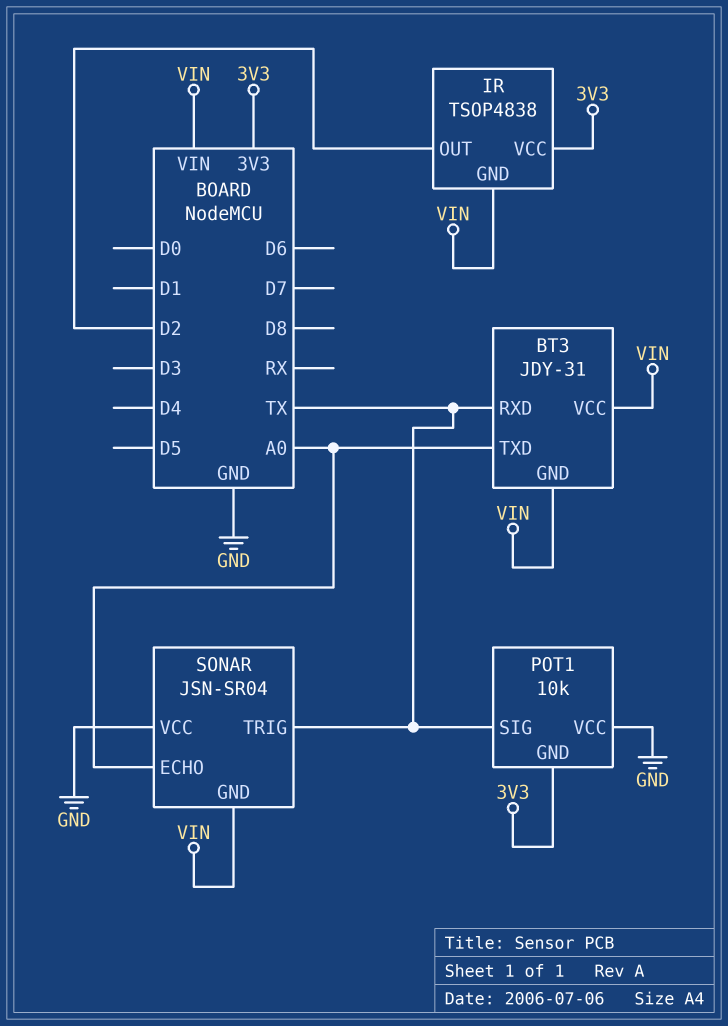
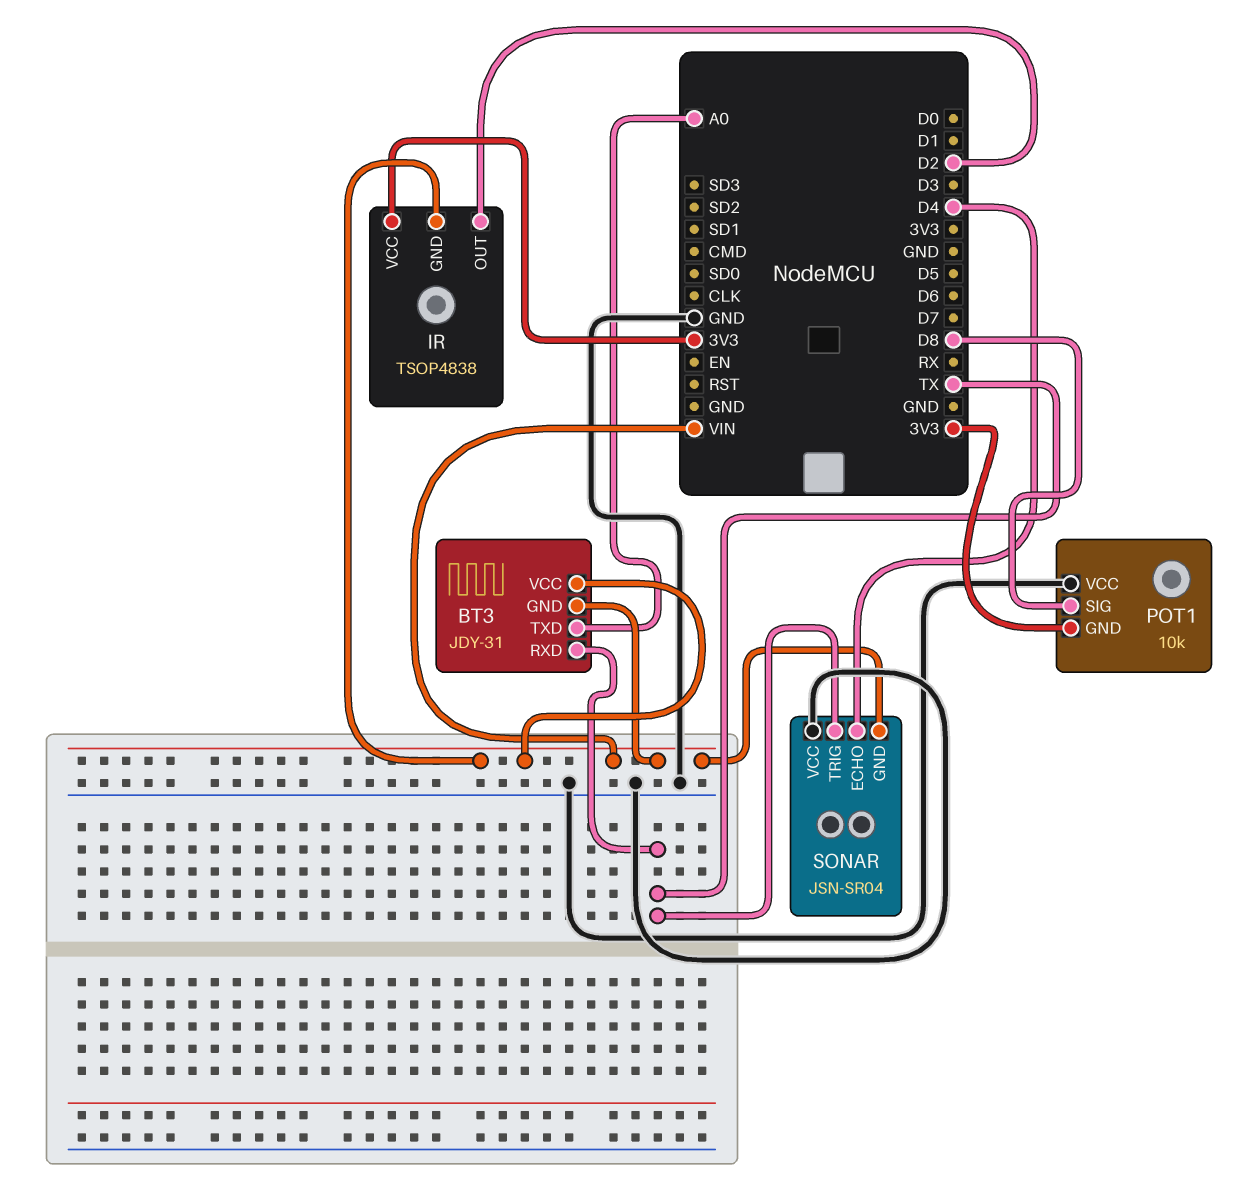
POT1 pin SIG: TX -> D8
SONAR pin ECHO: A0 -> D4

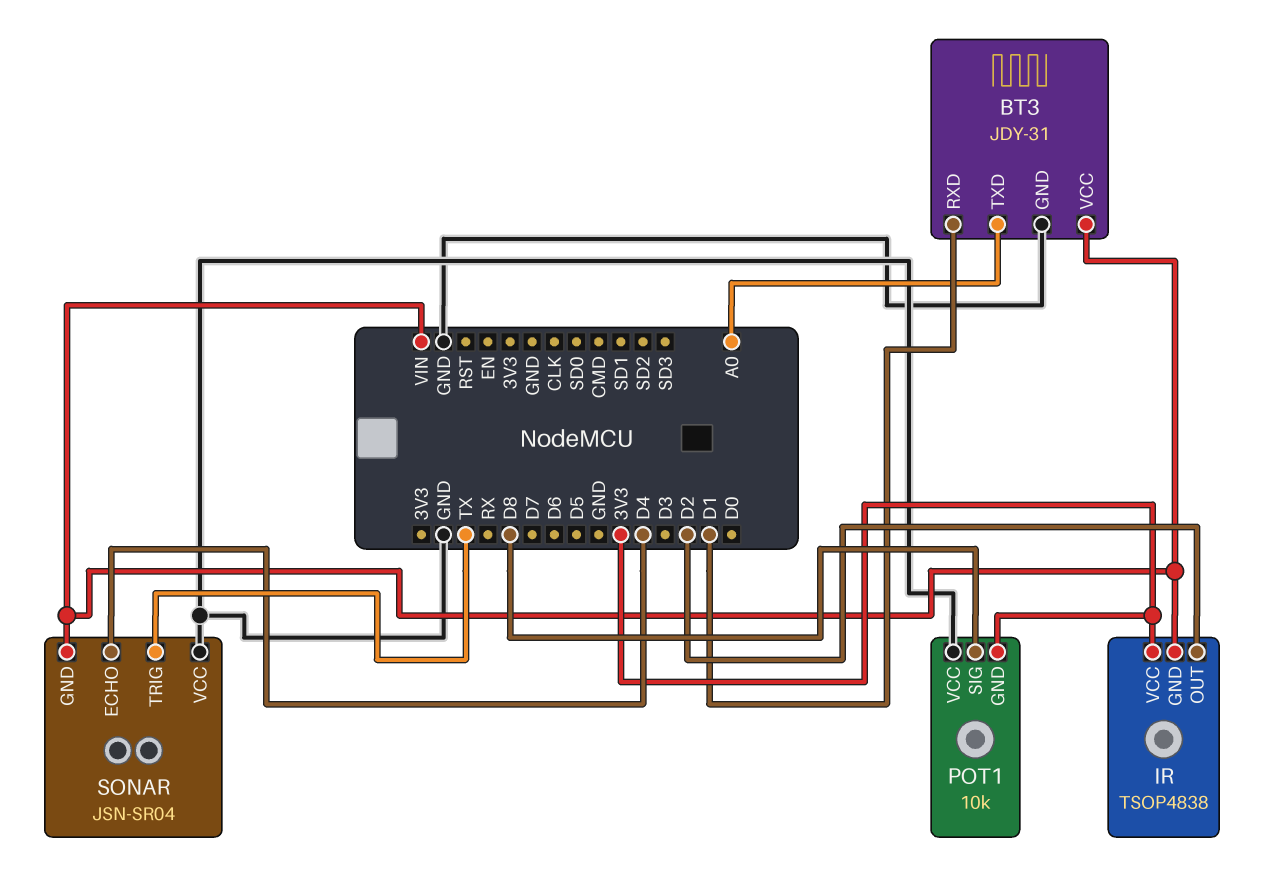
BT3 pin GND: VIN -> GND
BT3 pin RXD: TX -> D1

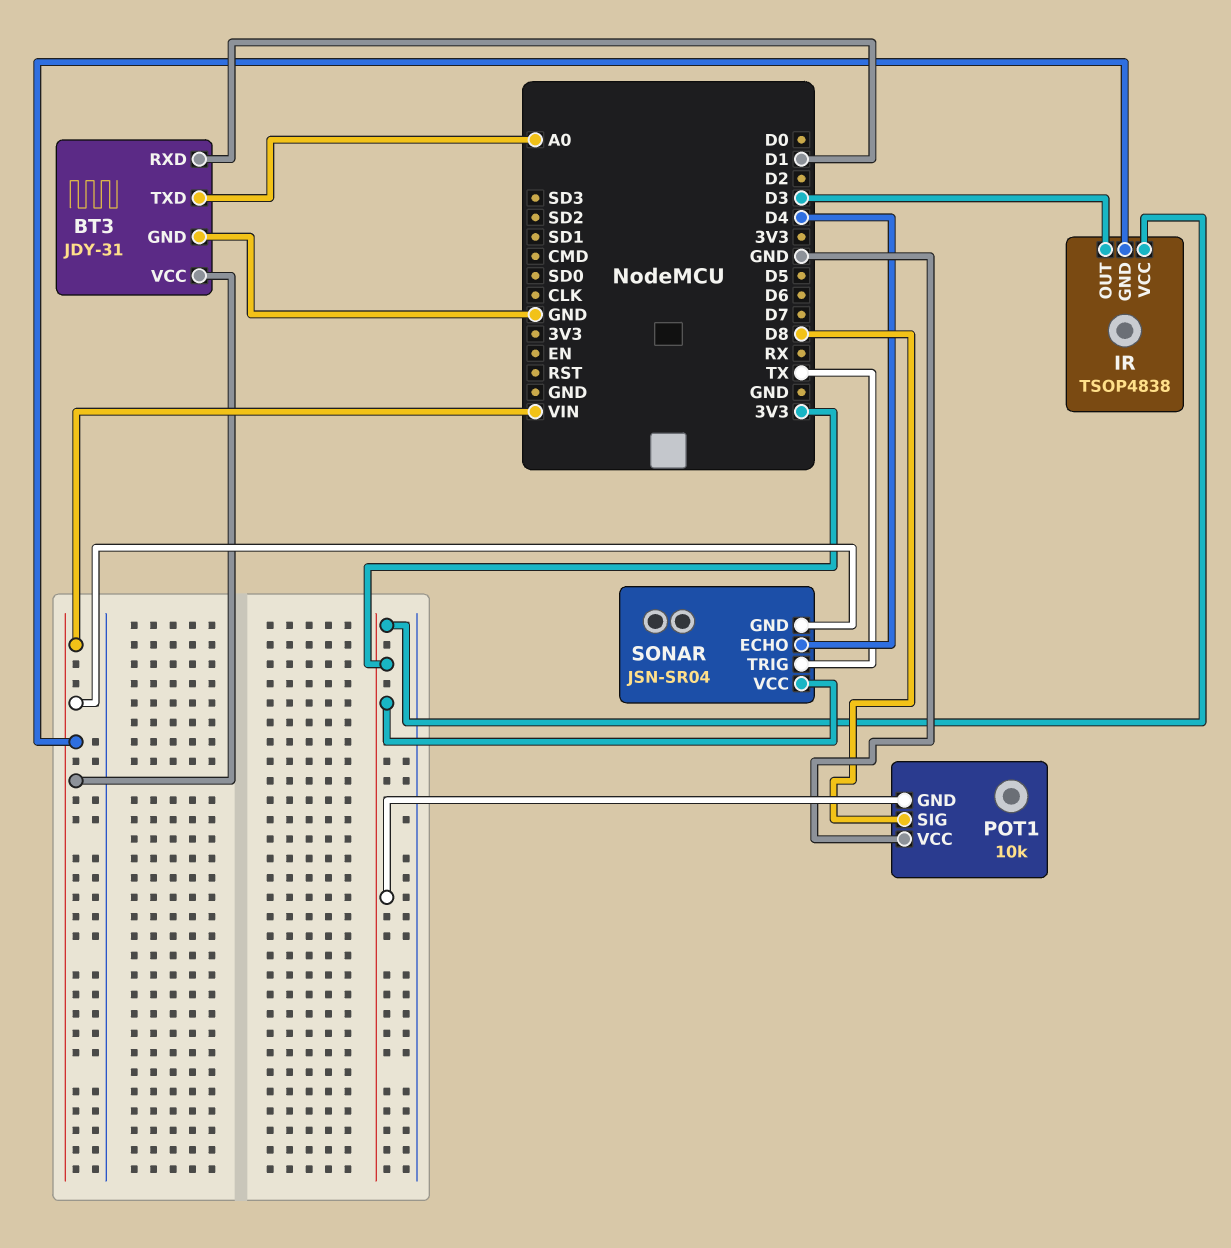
IR pin OUT: D2 -> D3
SONAR pin VCC: GND -> 3V3

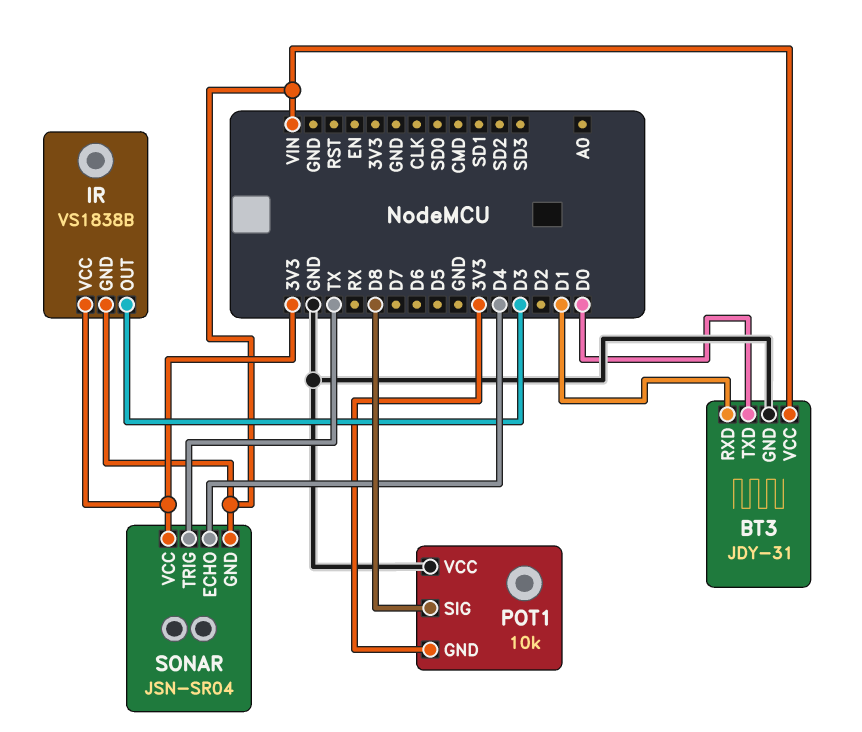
BT3 pin TXD: A0 -> D0
IR: TSOP4838 -> VS1838B

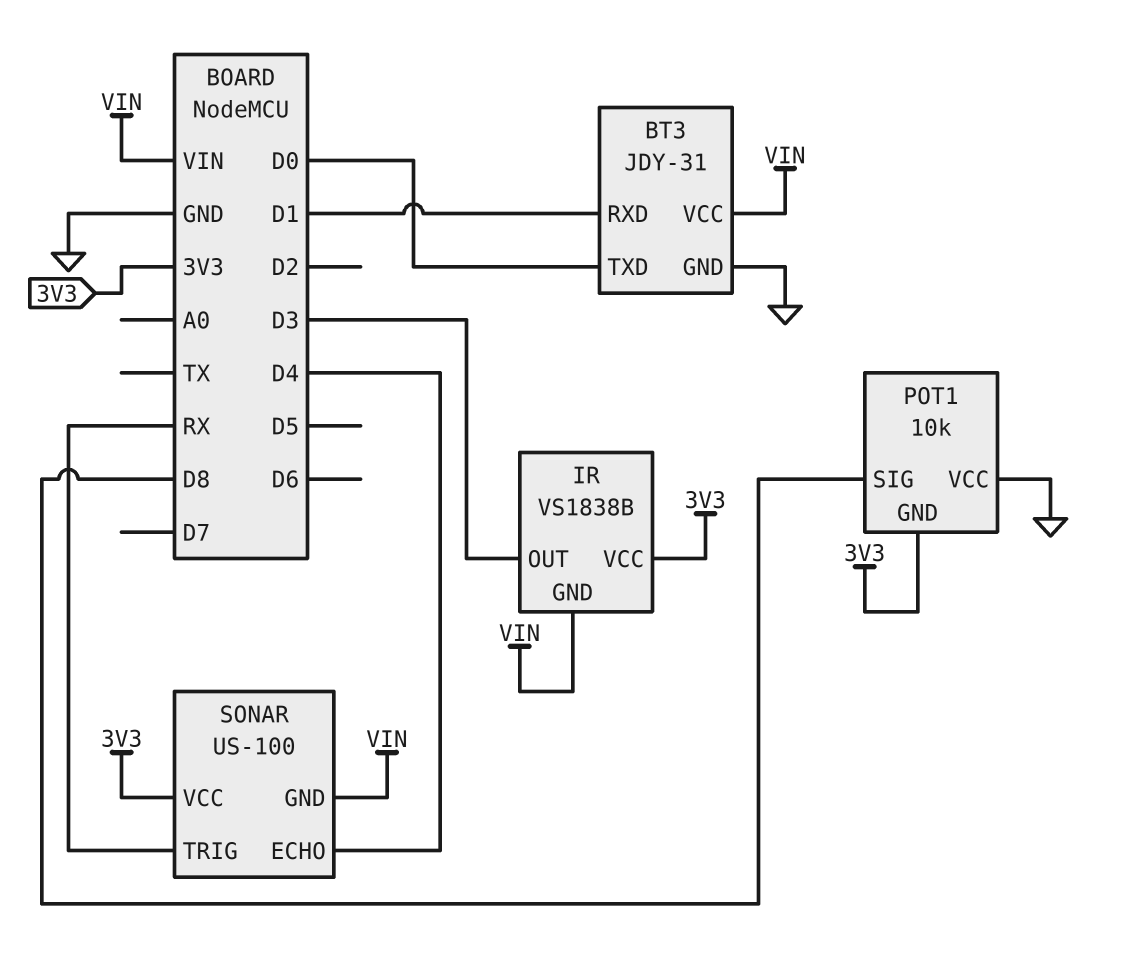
SONAR: JSN-SR04 -> US-100
SONAR pin TRIG: TX -> RX

